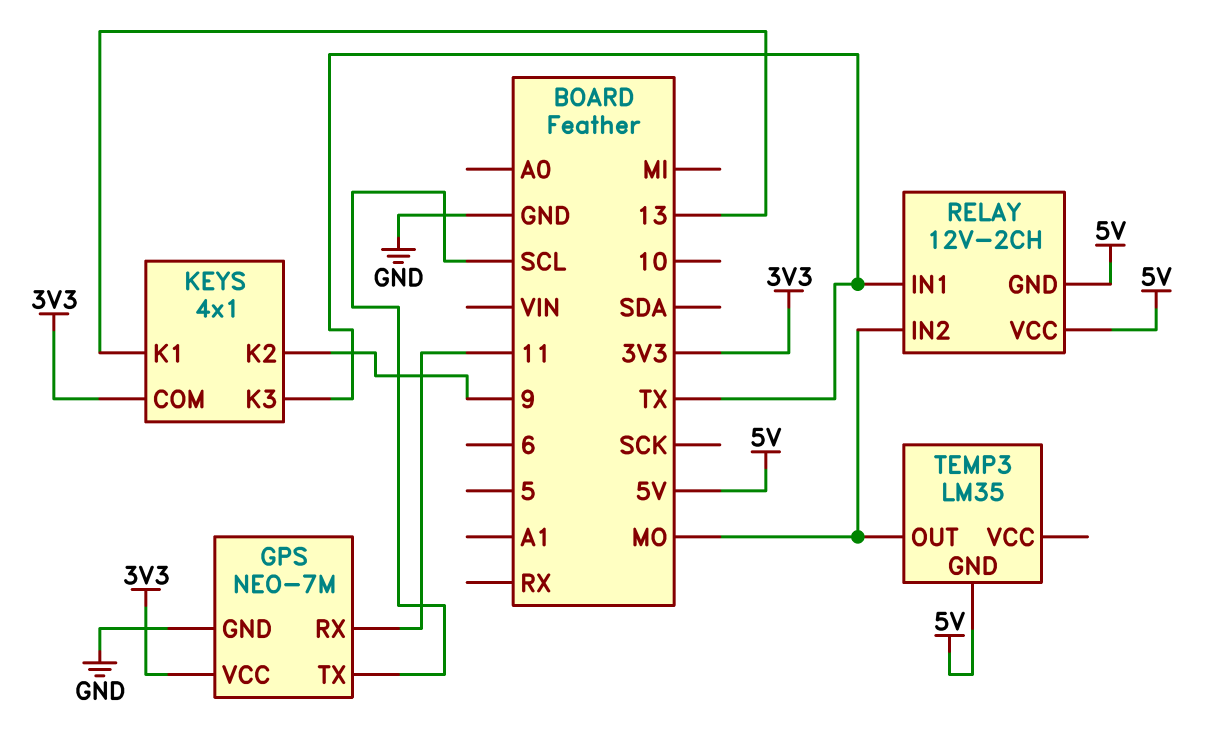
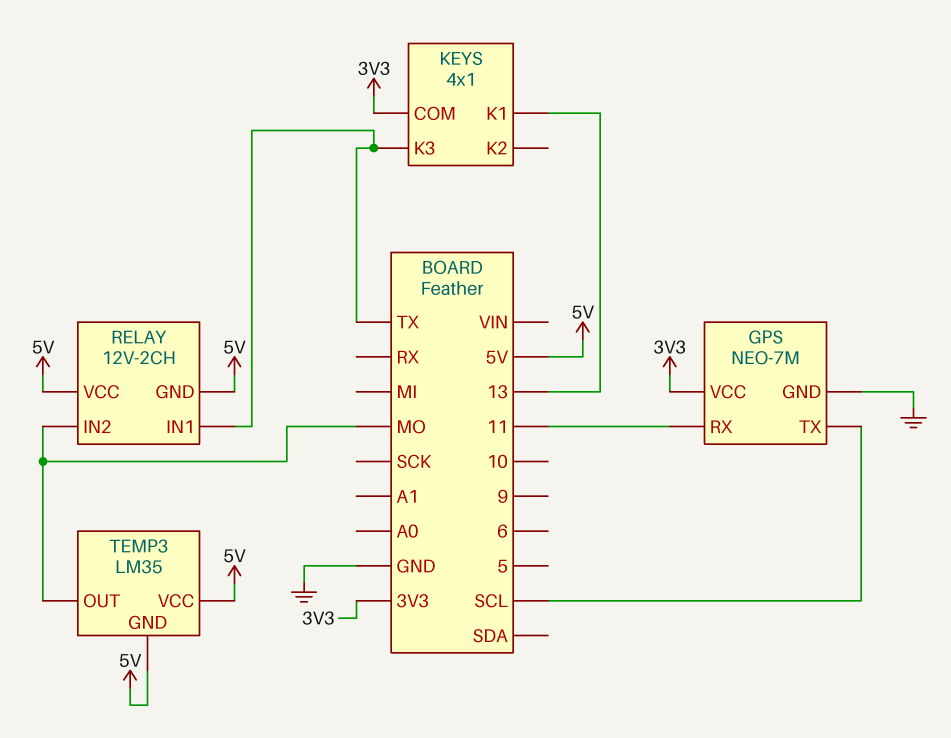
KEYS pin K2: 9 -> none
TEMP3 pin VCC: none -> 5V

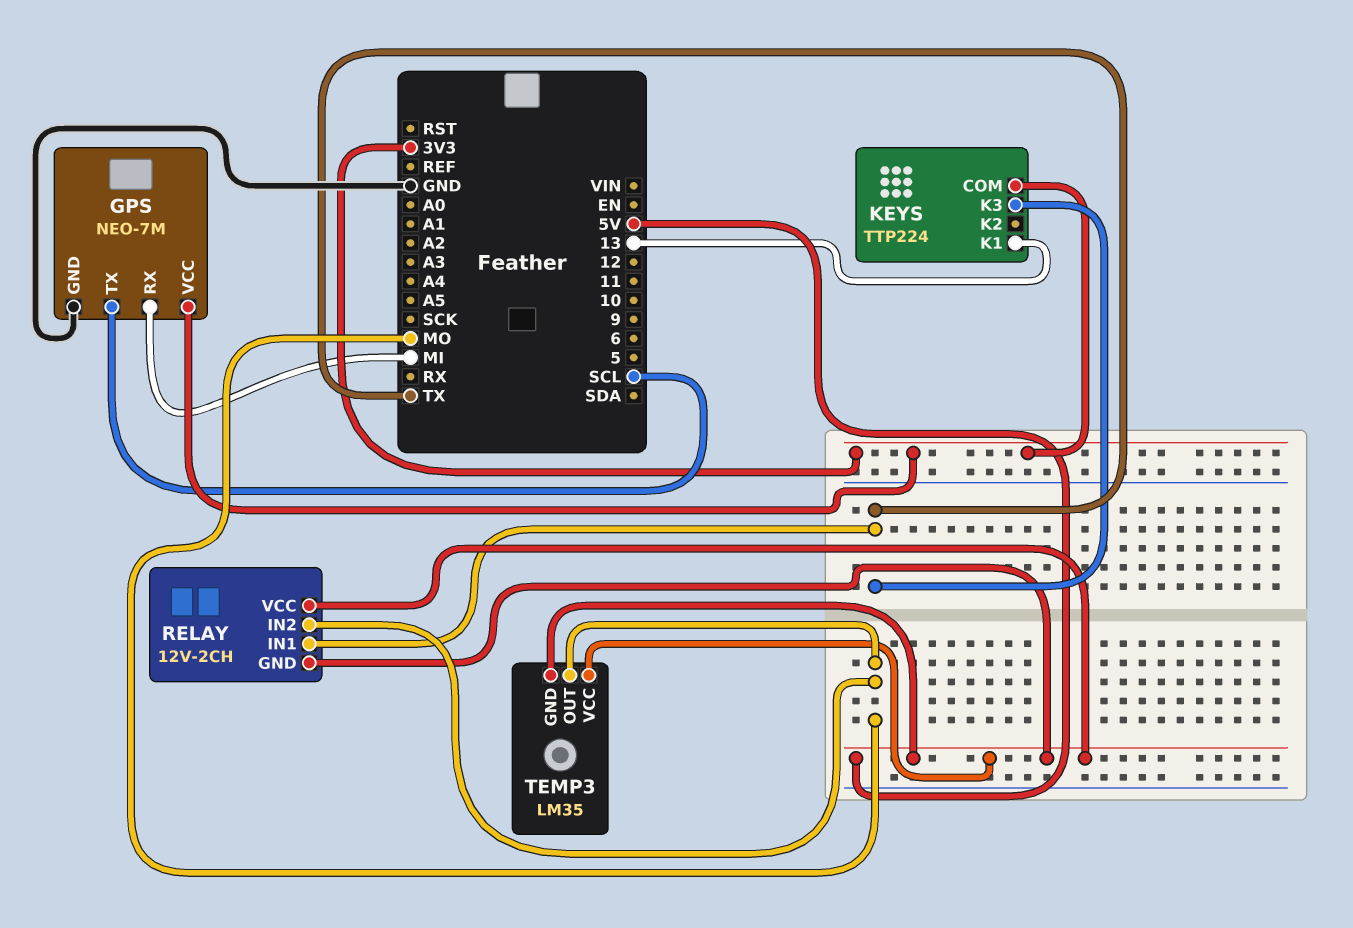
GPS pin RX: 11 -> MI
KEYS: 4x1 -> TTP224

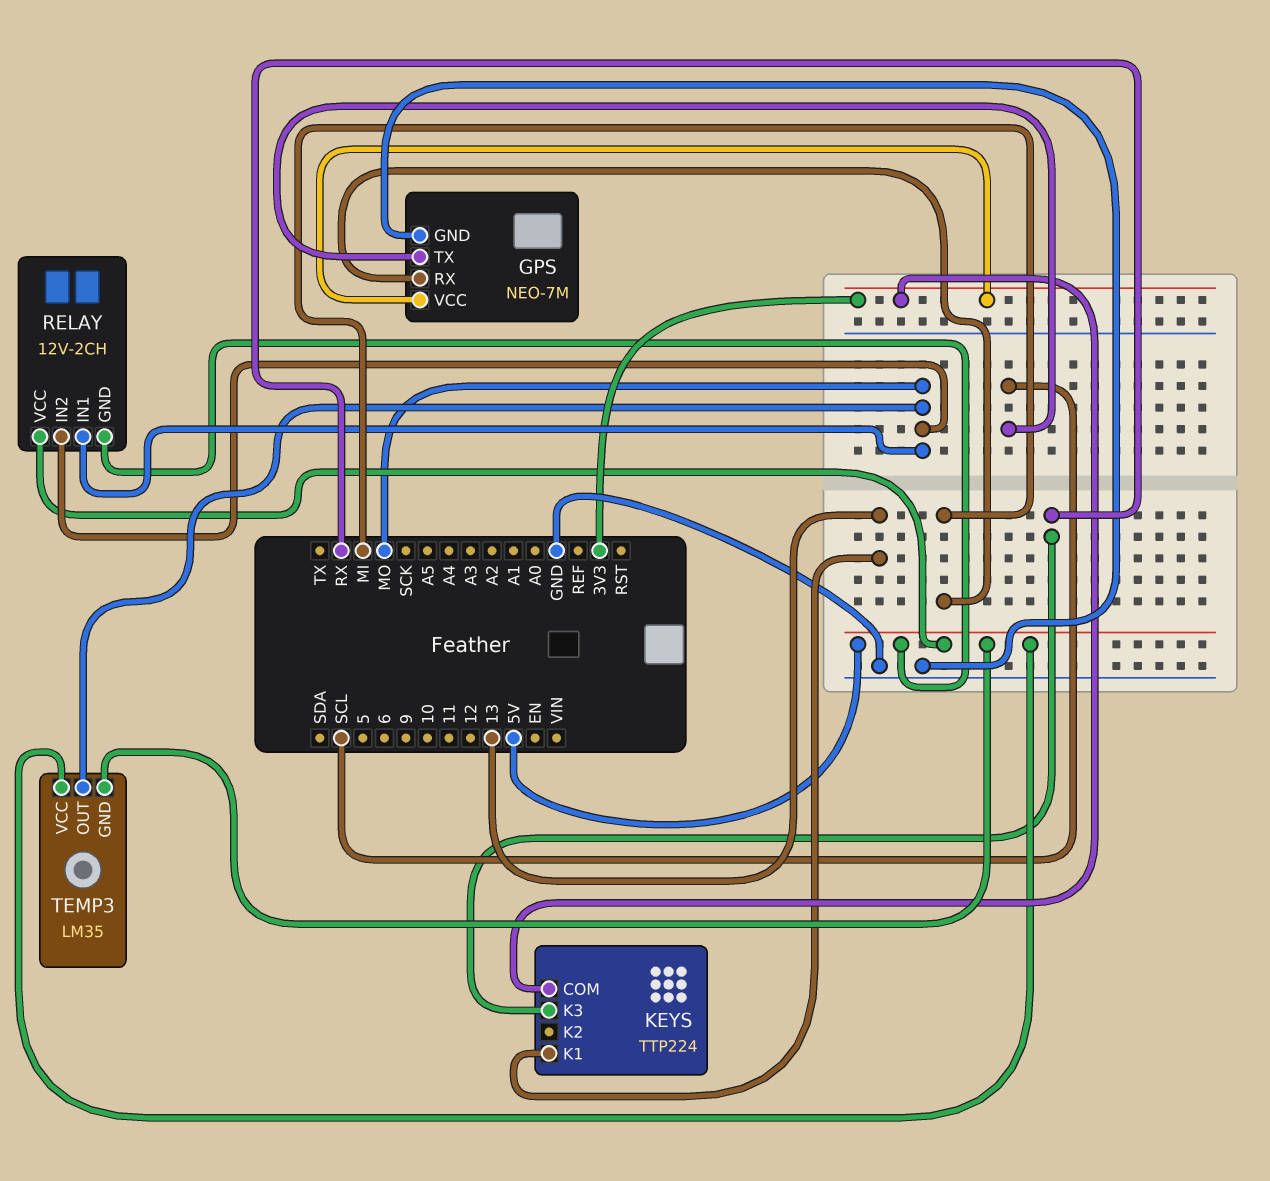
KEYS pin K3: TX -> RX
RELAY pin IN1: TX -> MO

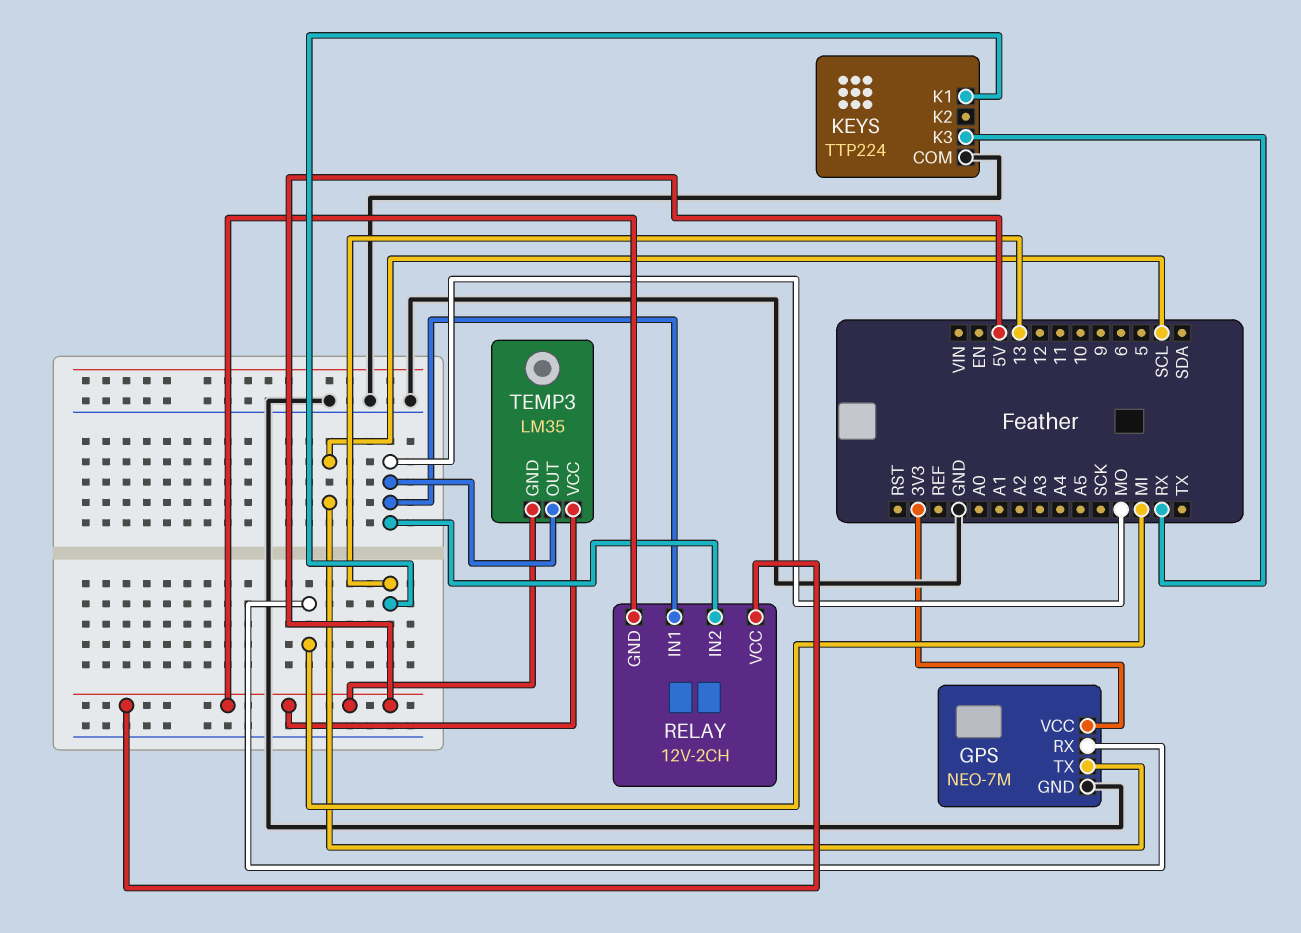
KEYS pin COM: 3V3 -> GND

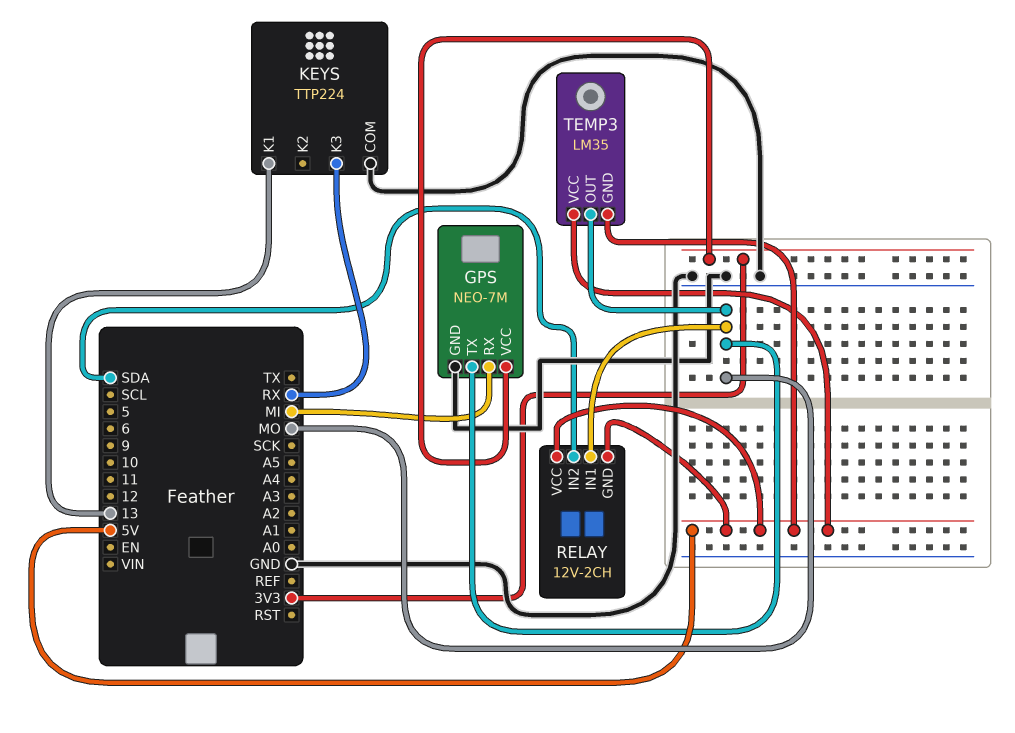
GPS pin TX: SCL -> MO
RELAY pin IN2: MO -> SDA

